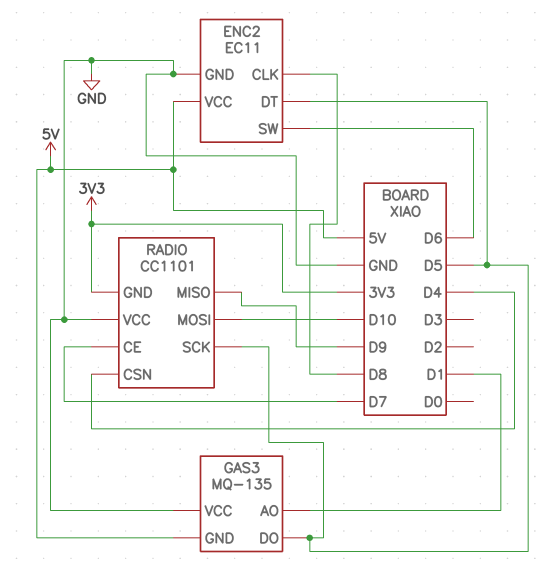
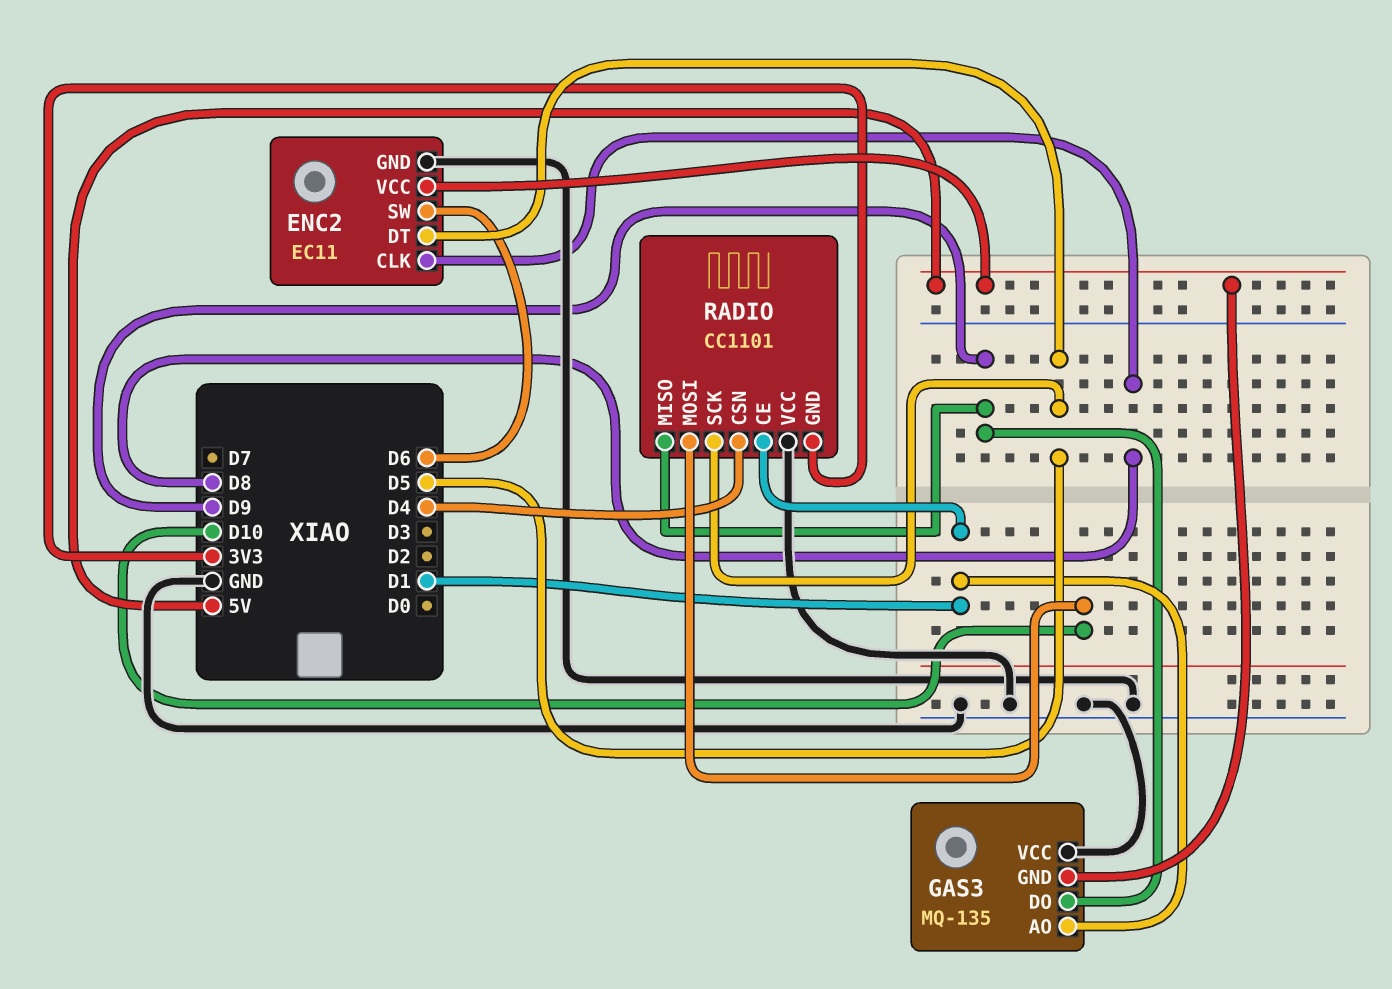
GAS3 pin DO: D5 -> D9
RADIO pin CE: D7 -> D1

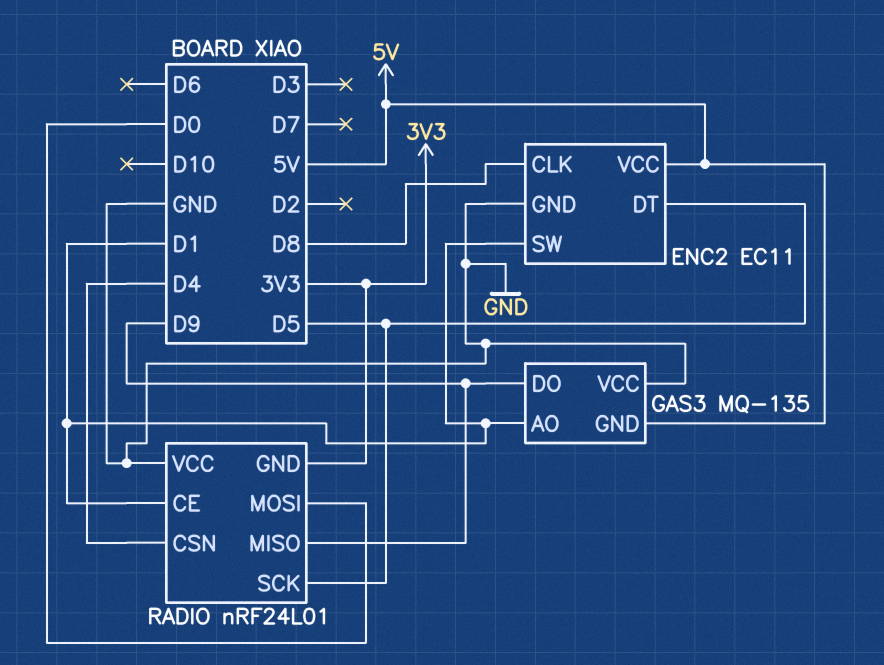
ENC2 pin SW: D6 -> D1
RADIO: CC1101 -> nRF24L01
RADIO pin MOSI: D10 -> D0

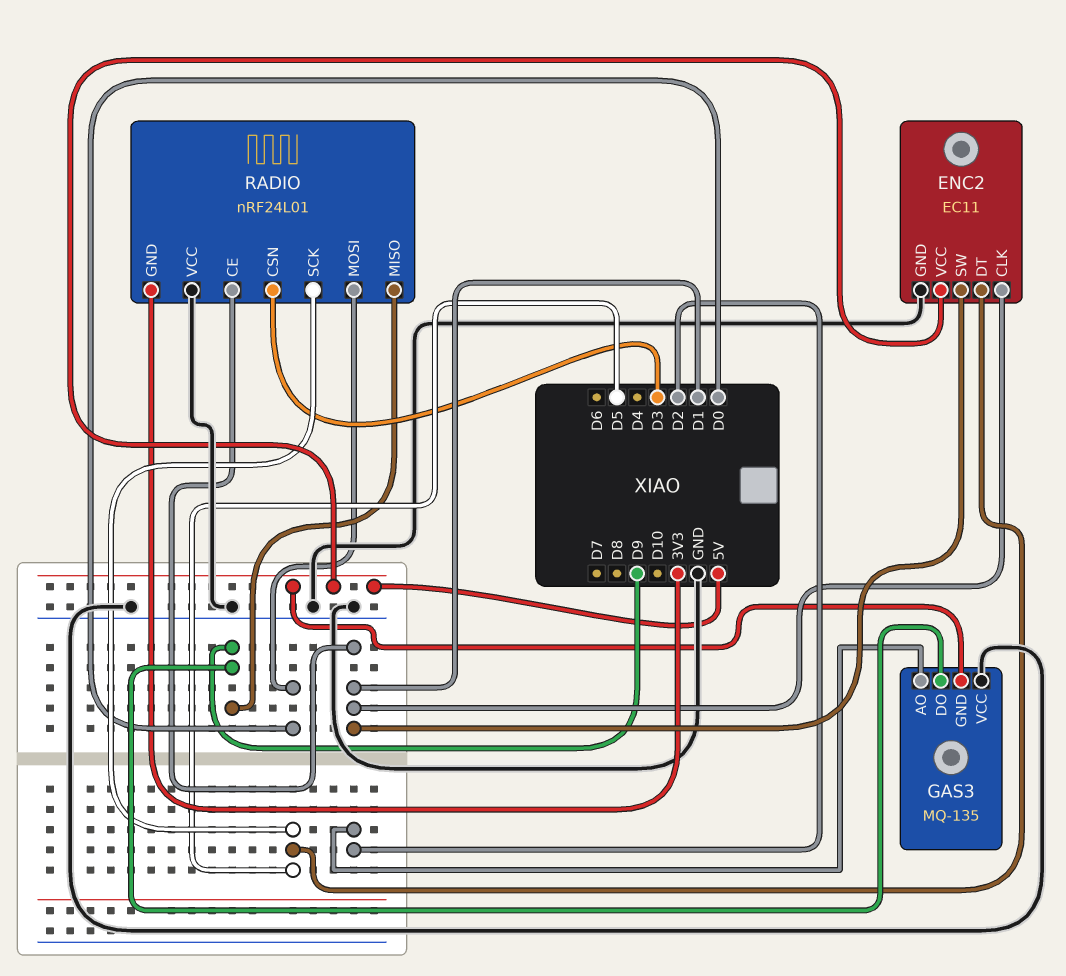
ENC2 pin CLK: D8 -> D1
GAS3 pin AO: D1 -> D2
RADIO pin CSN: D4 -> D3

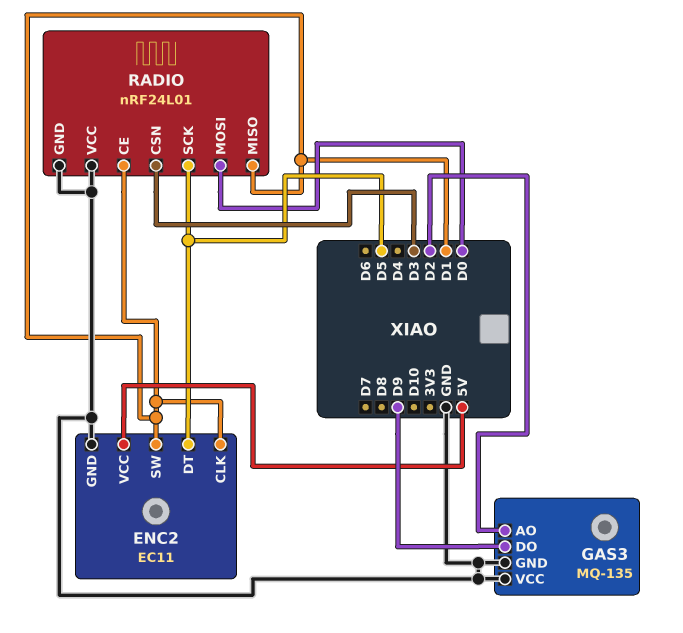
GAS3 pin GND: 5V -> GND
RADIO pin GND: 3V3 -> GND
RADIO pin MISO: D9 -> D1

